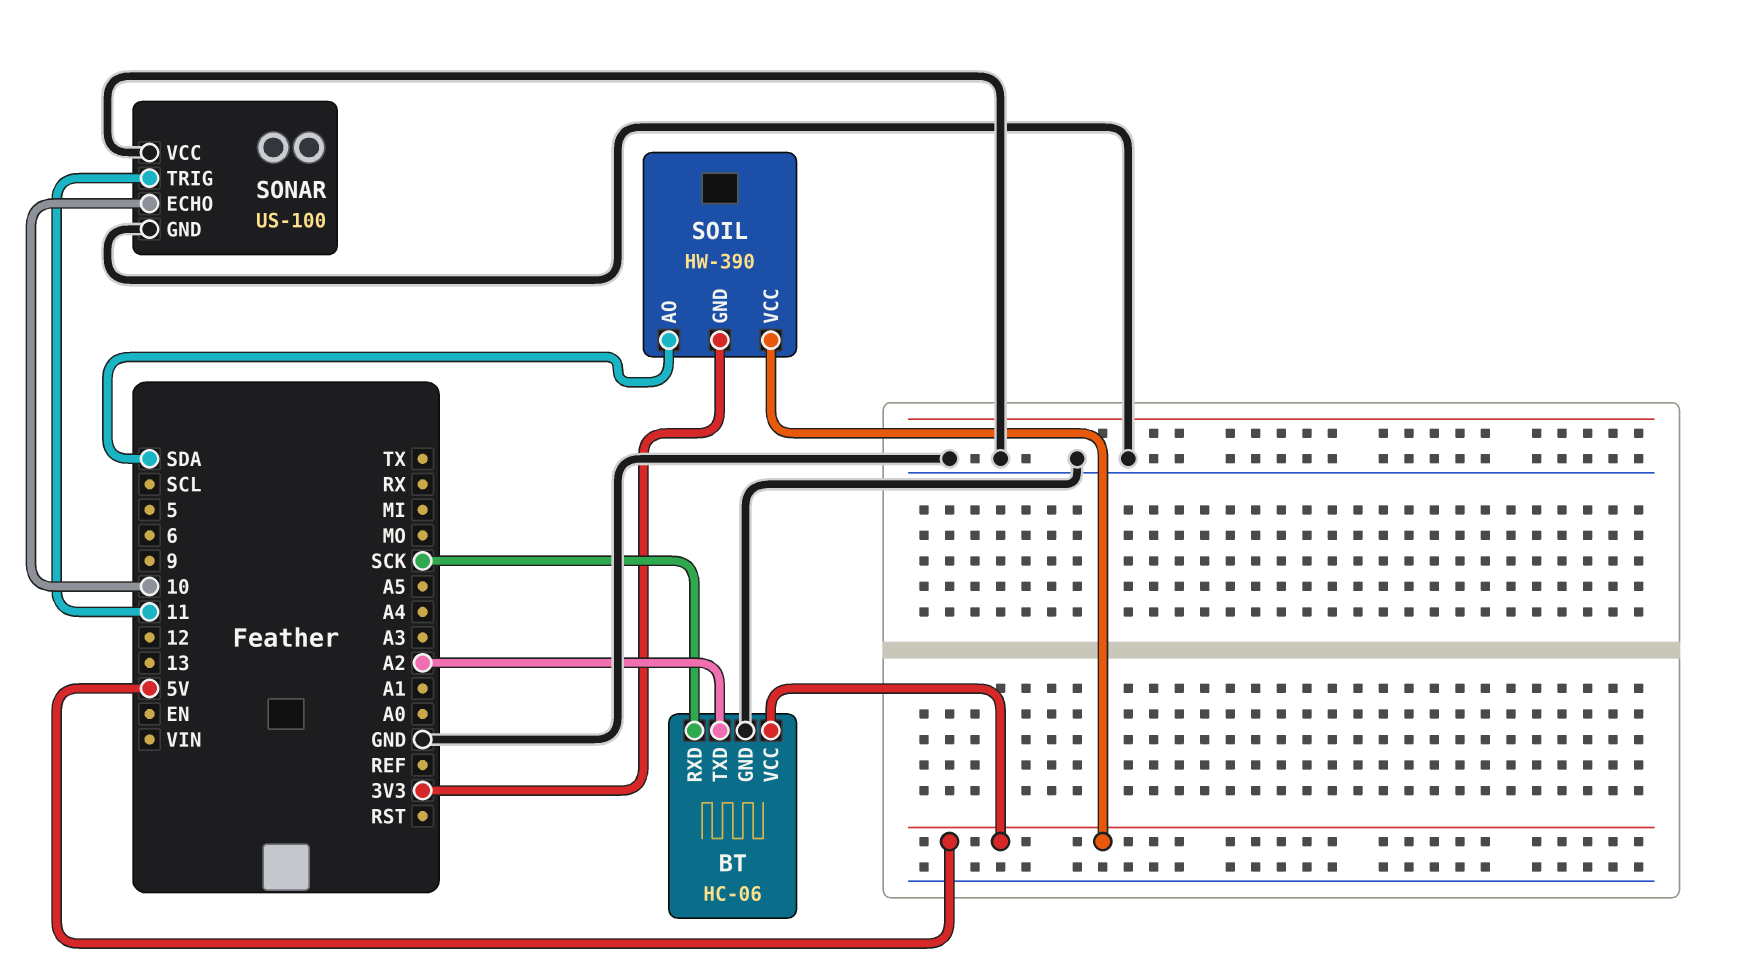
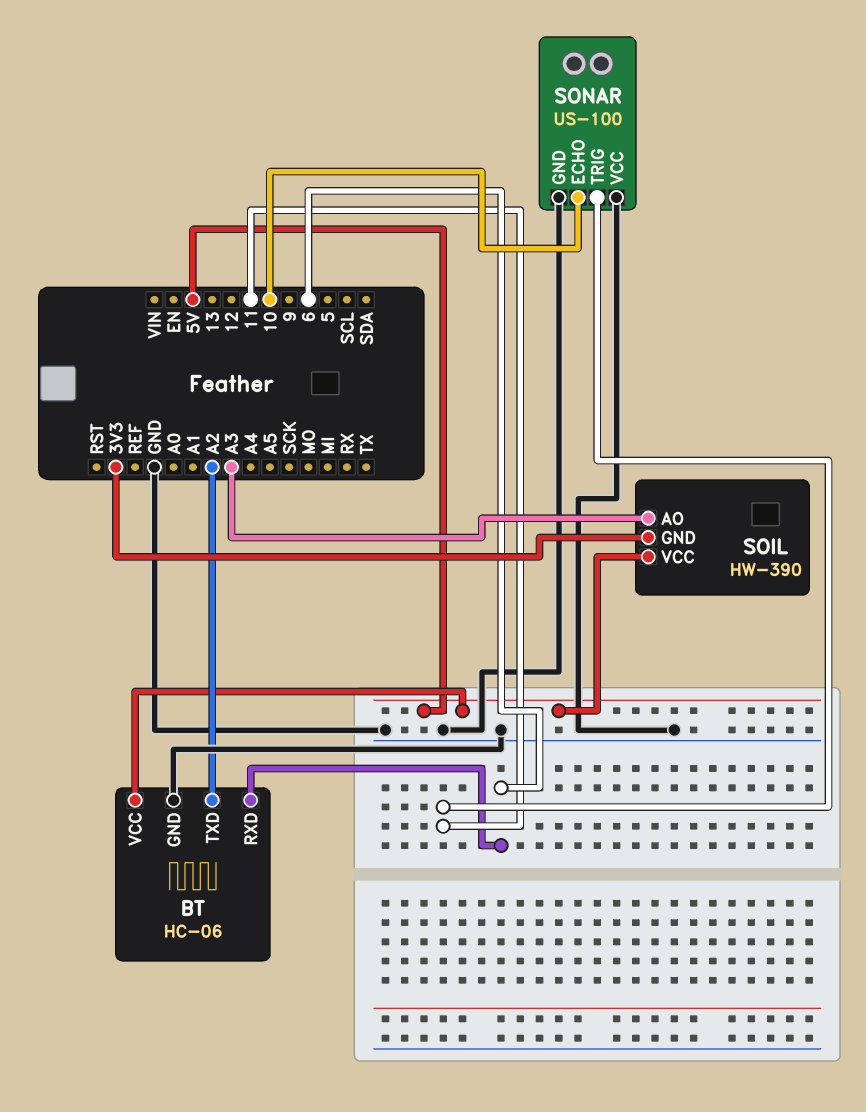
BT pin RXD: SCK -> 6
SOIL pin AO: SDA -> A3

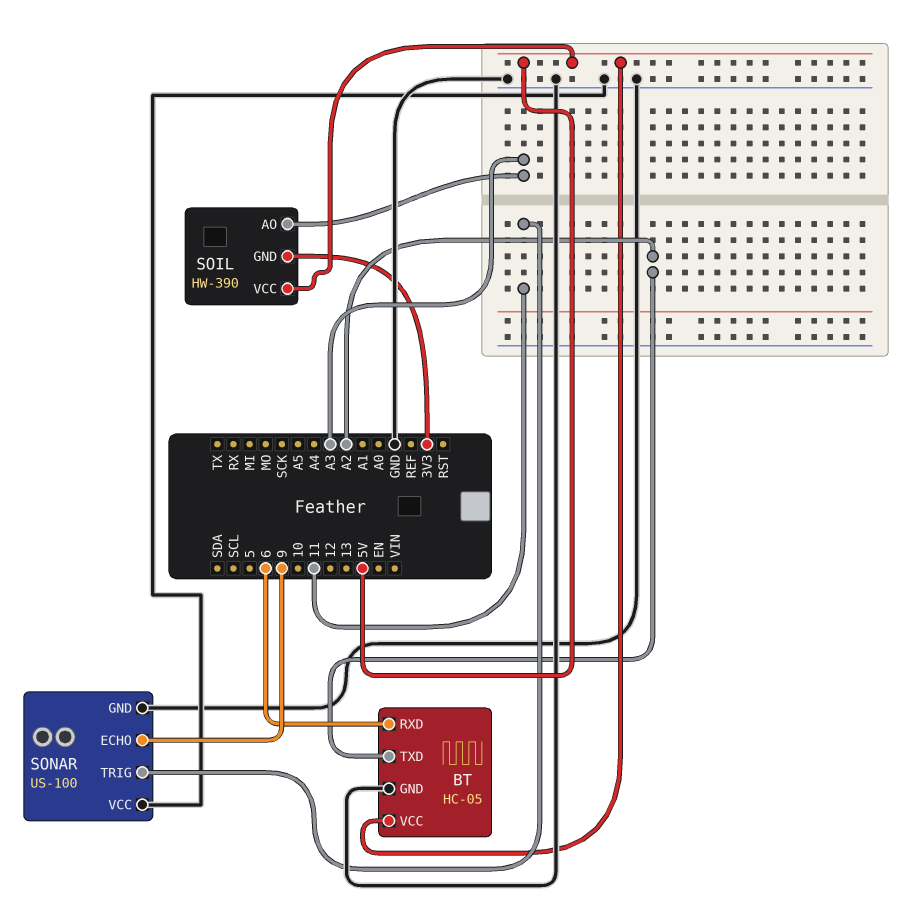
BT: HC-06 -> HC-05
SONAR pin ECHO: 10 -> 9

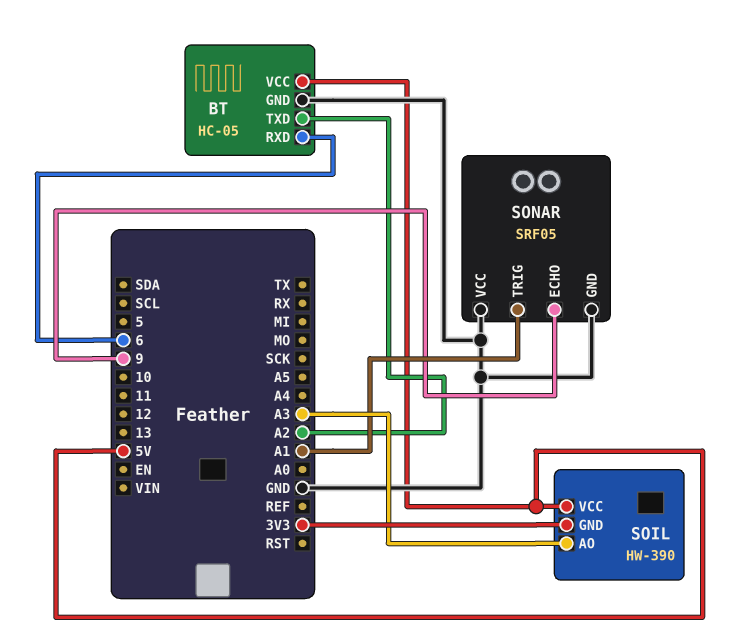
SONAR: US-100 -> SRF05
SONAR pin TRIG: 11 -> A1

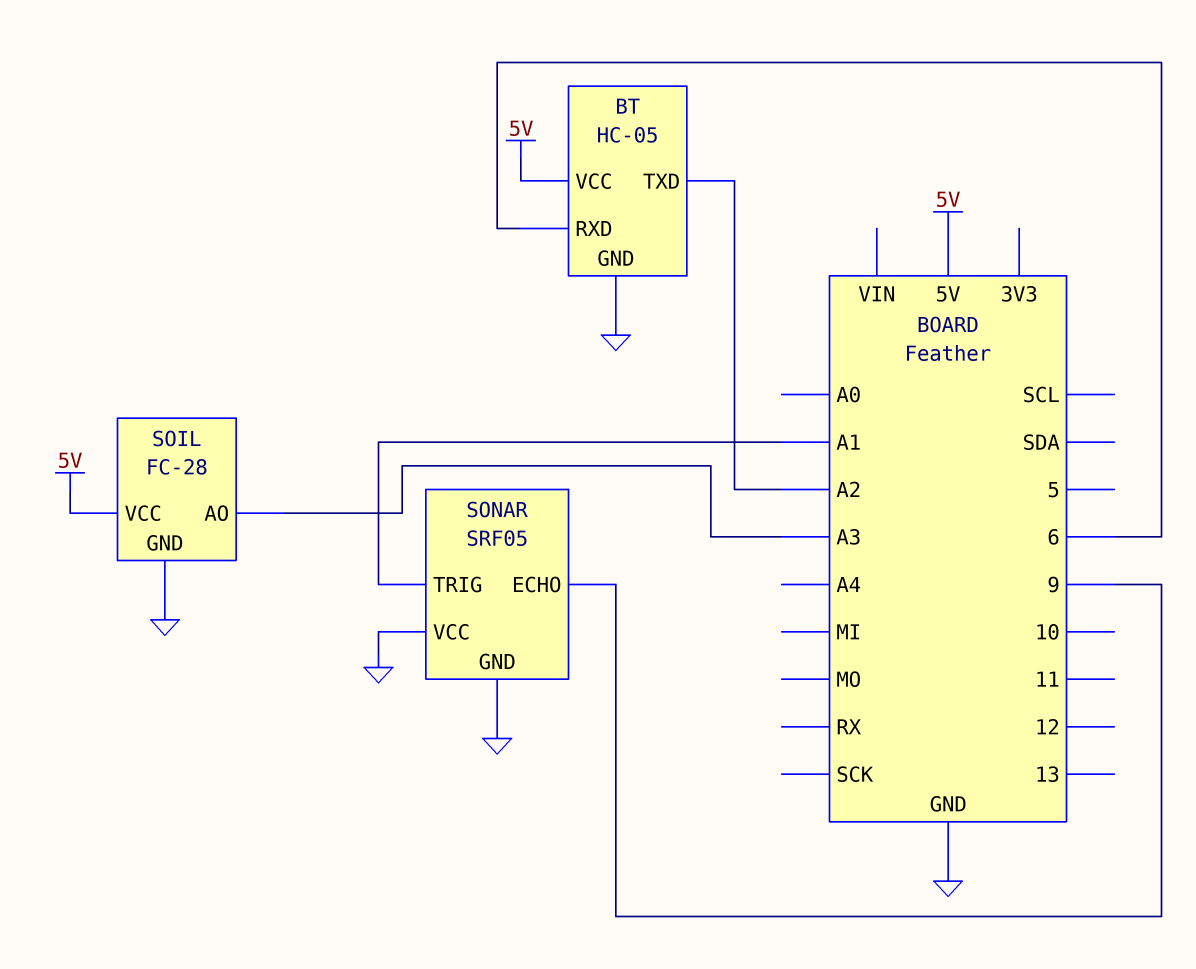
SOIL: HW-390 -> FC-28
SOIL pin GND: 3V3 -> GND

